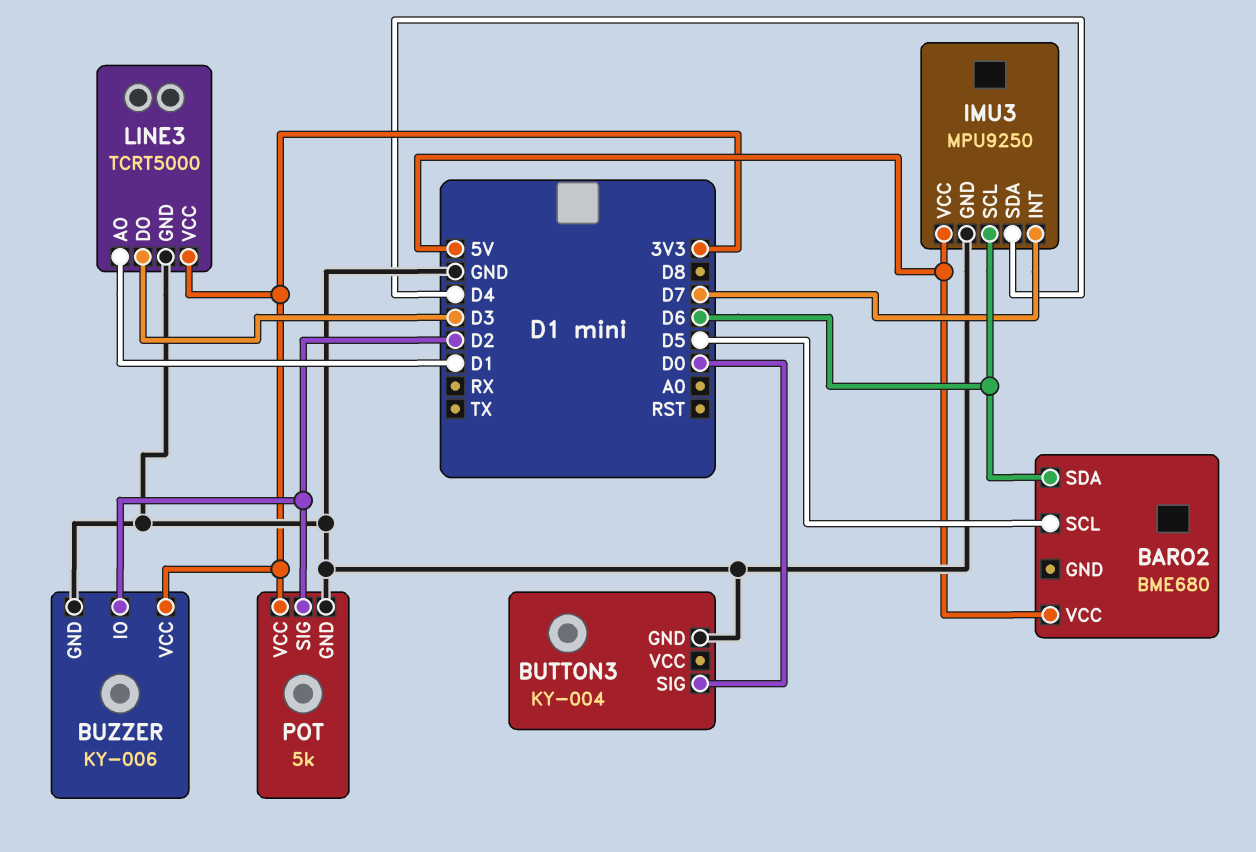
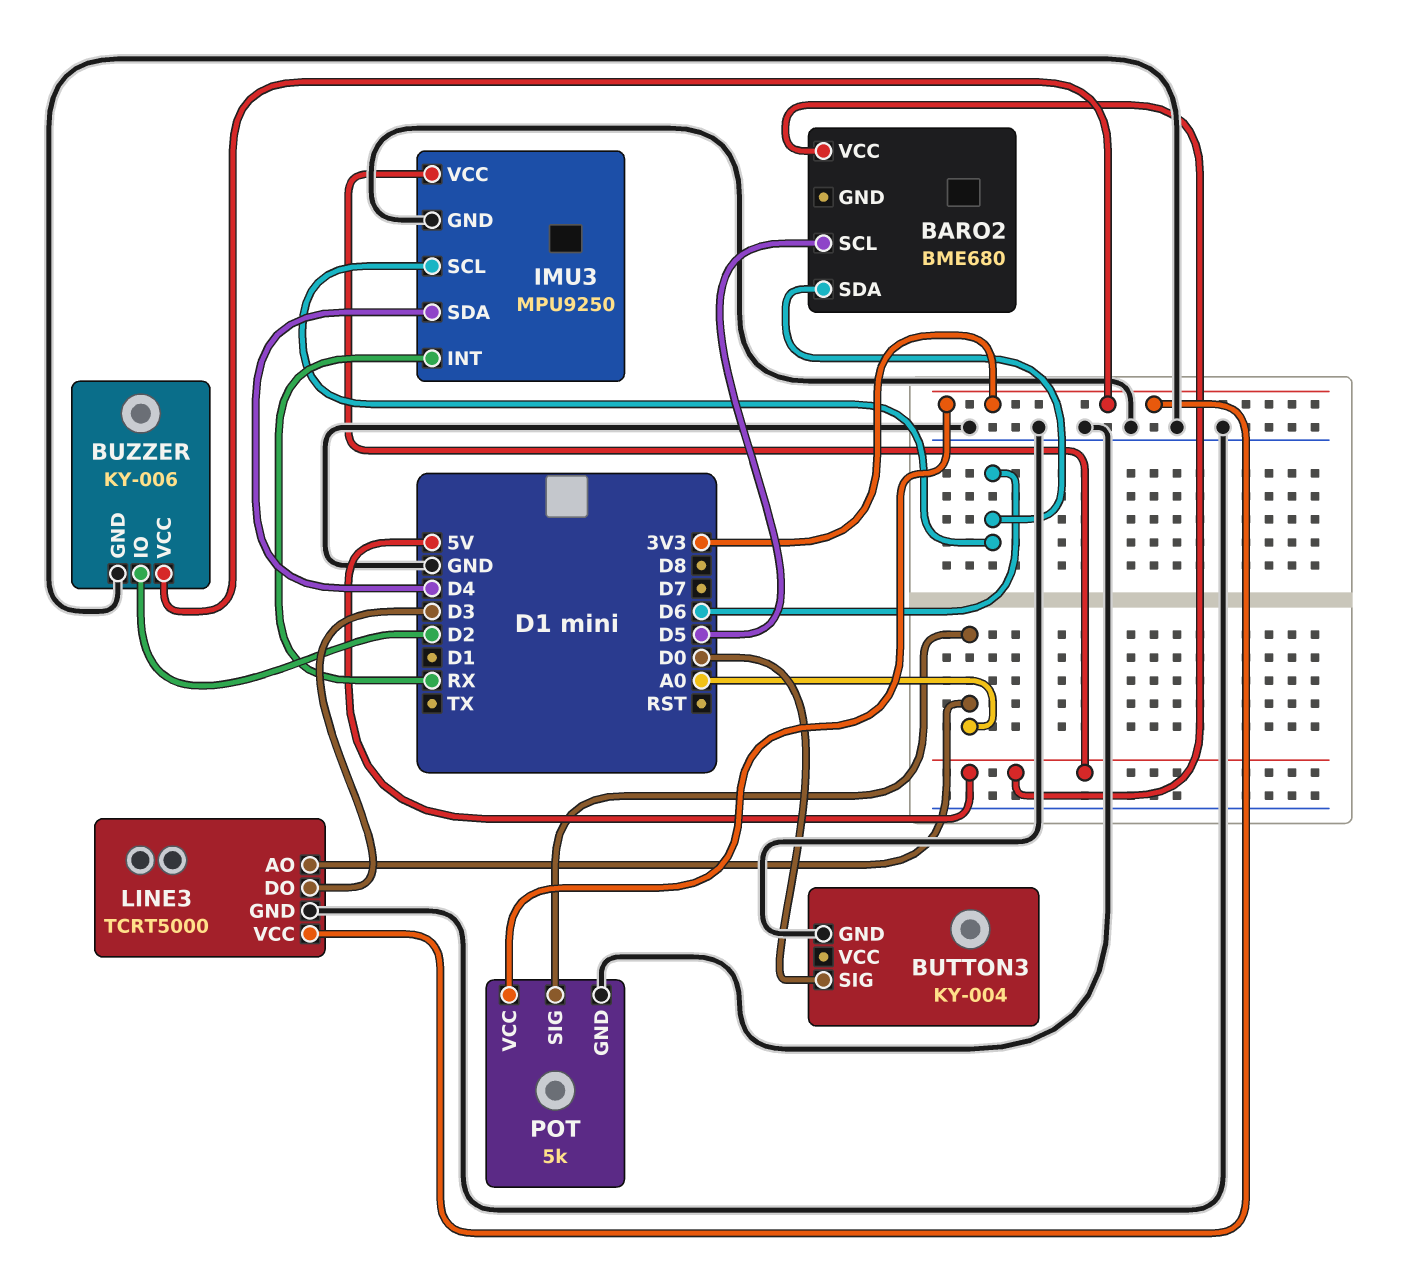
IMU3 pin INT: D7 -> RX
LINE3 pin AO: D1 -> A0
POT pin SIG: D2 -> A0

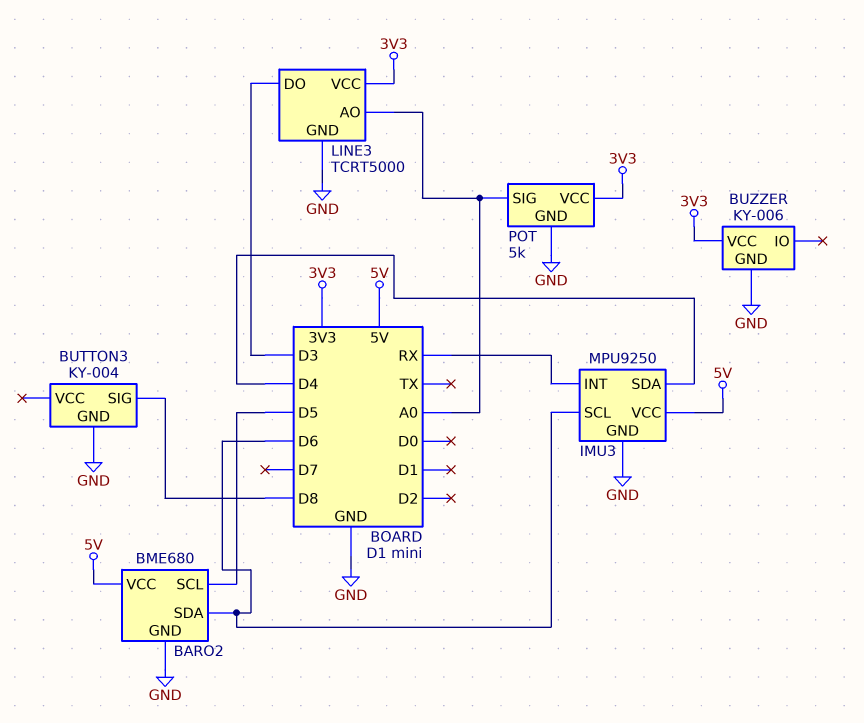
BARO2 pin GND: none -> GND
BUTTON3 pin SIG: D0 -> D8
BUZZER pin IO: D2 -> none

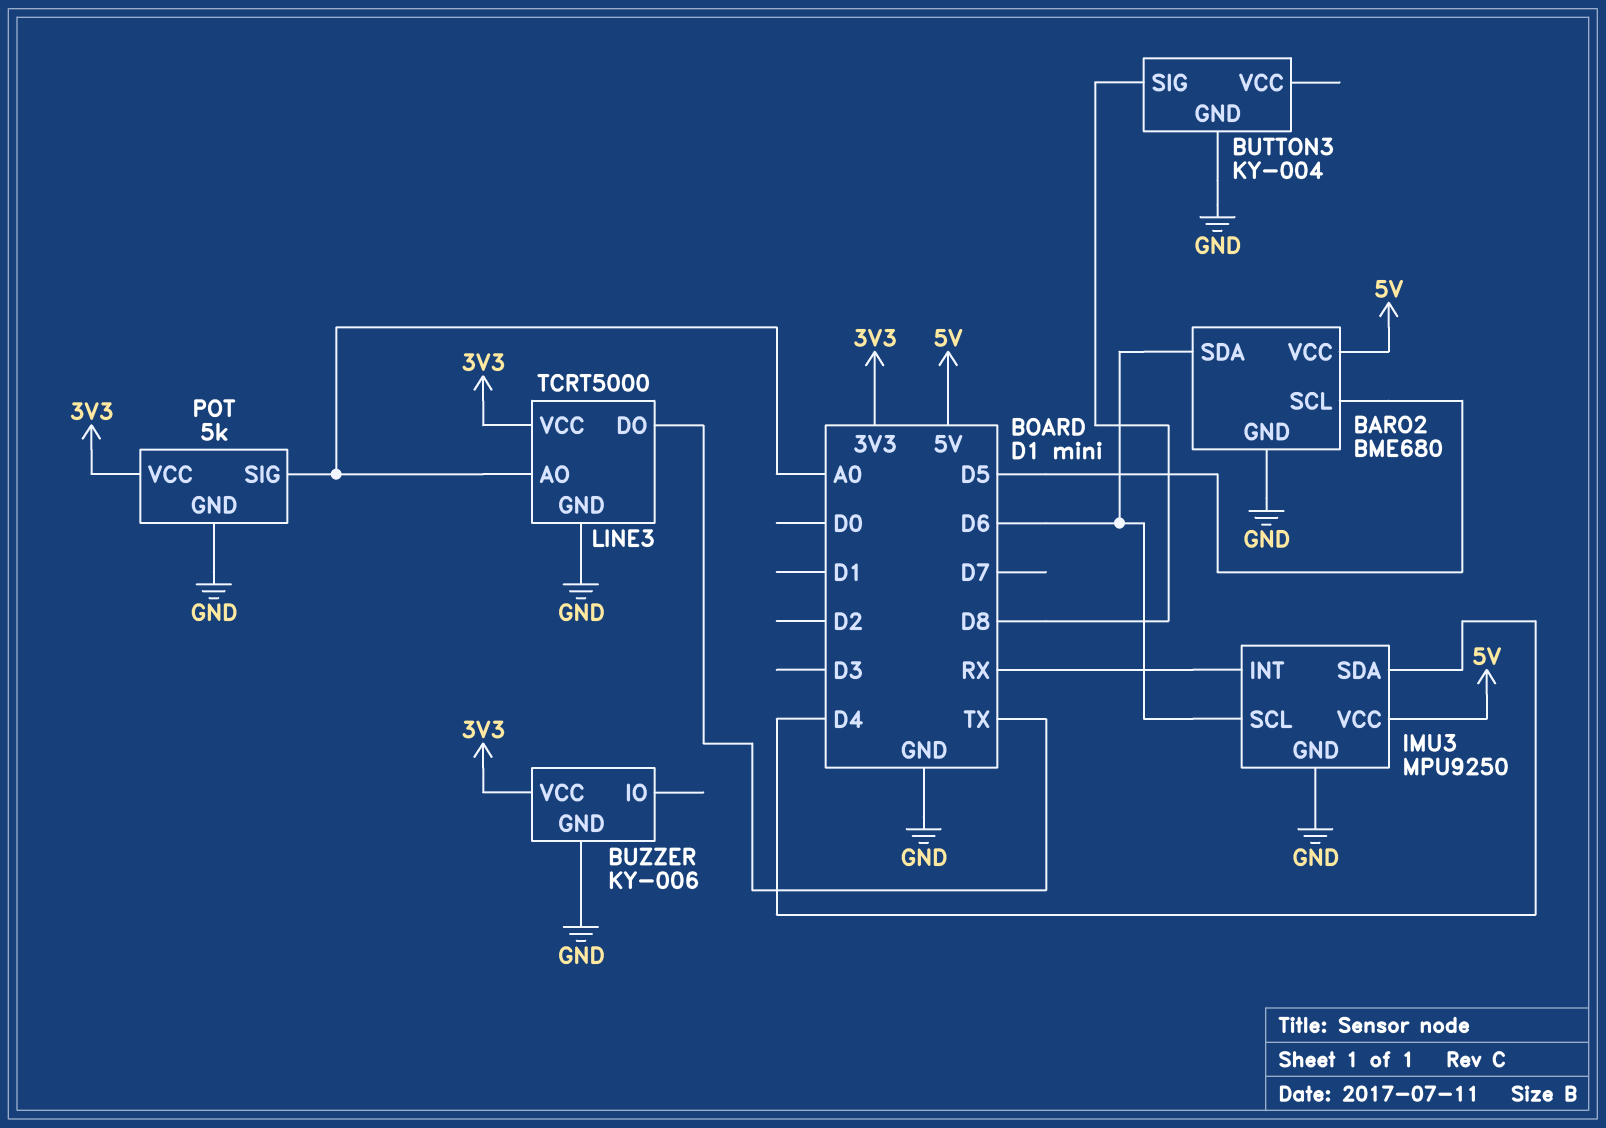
LINE3 pin DO: D3 -> TX

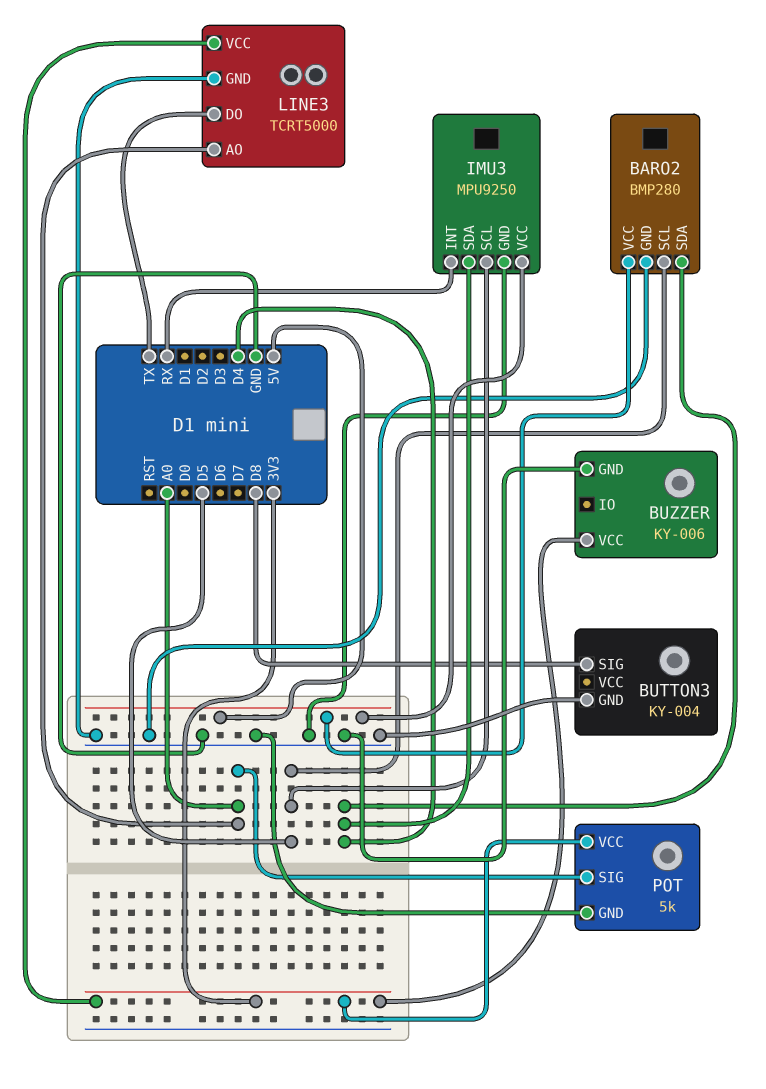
BARO2: BME680 -> BMP280
BARO2 pin SDA: D6 -> D4
IMU3 pin SCL: D6 -> D5

